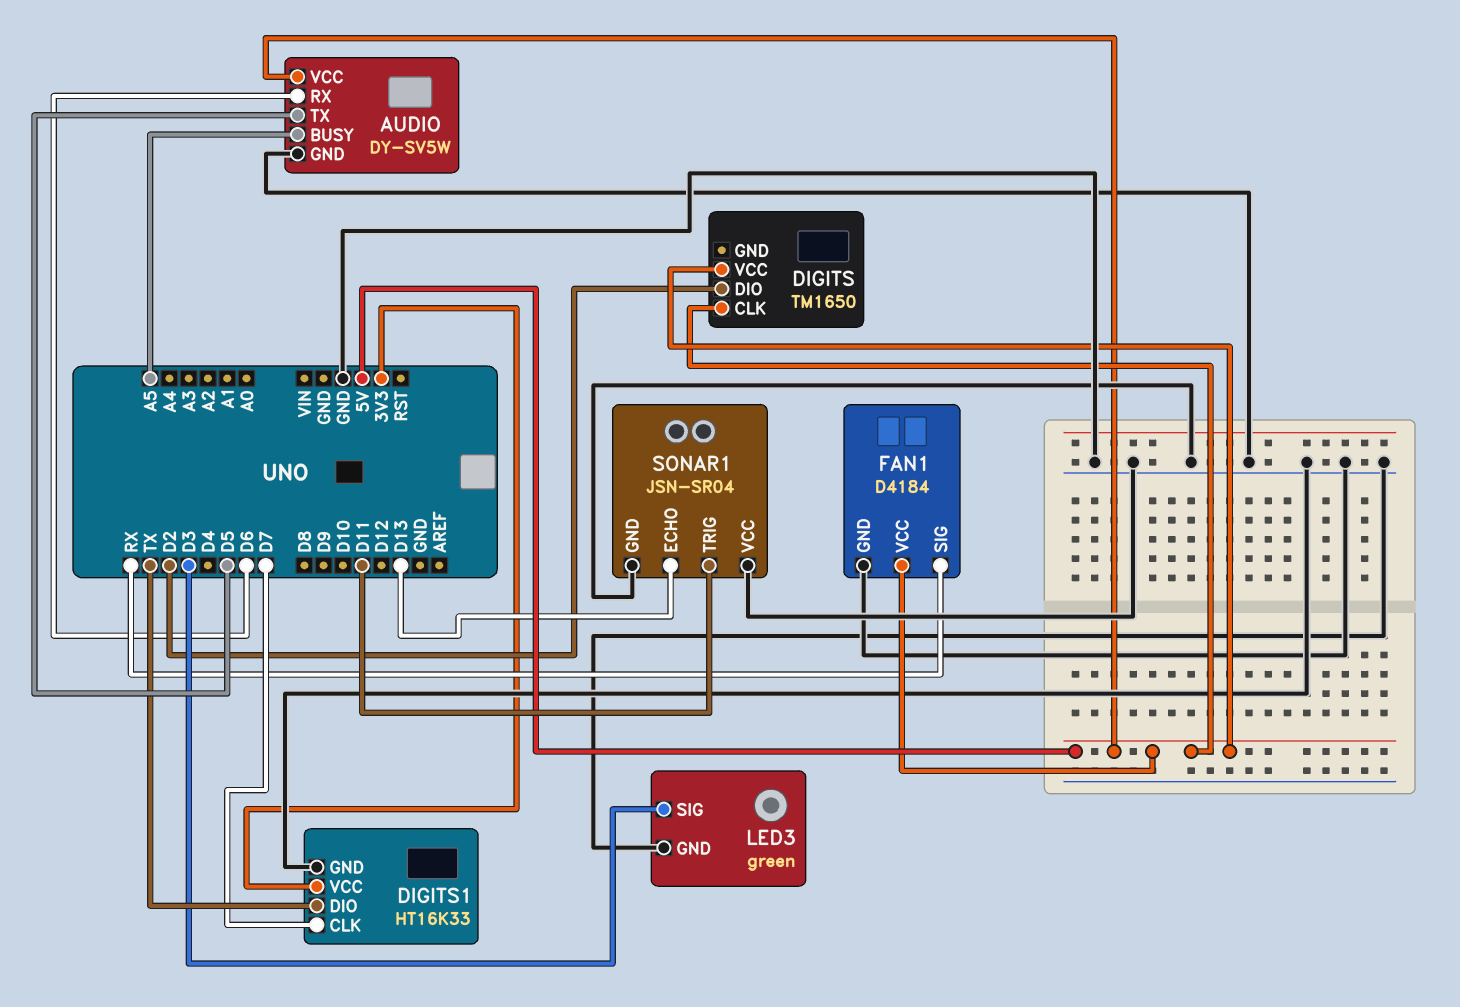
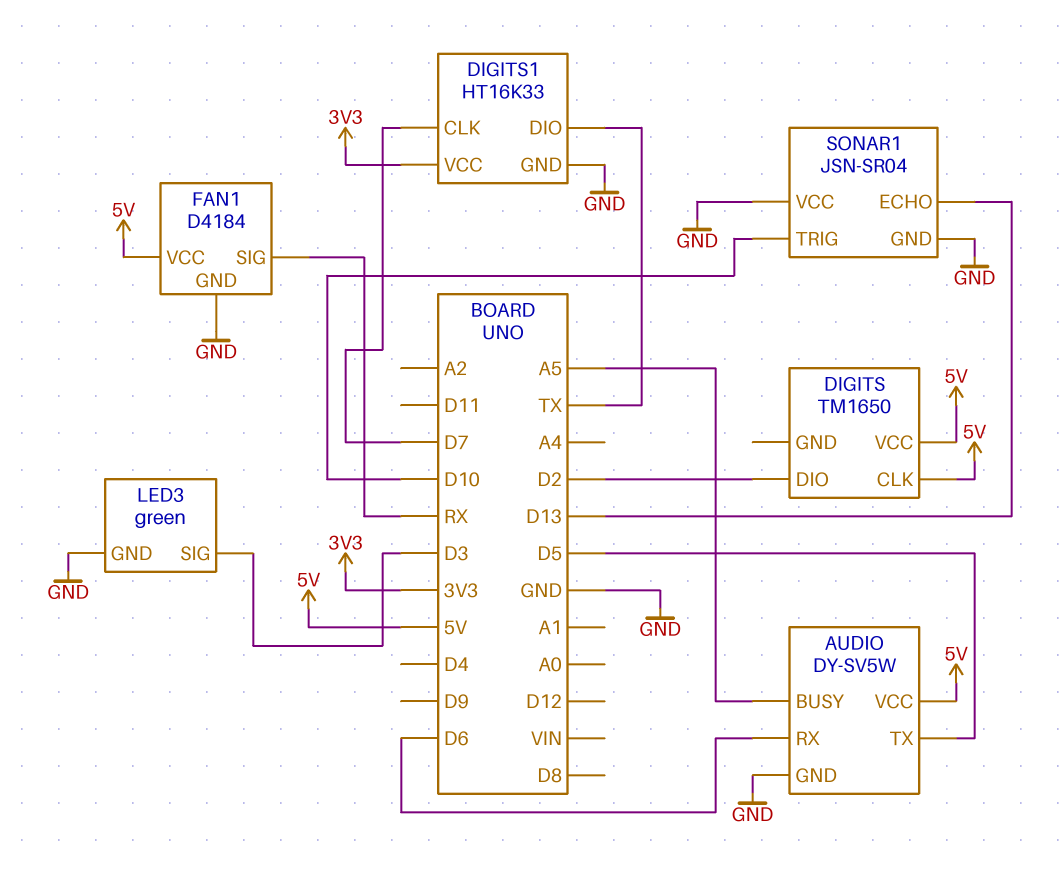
SONAR1 pin TRIG: D11 -> D10

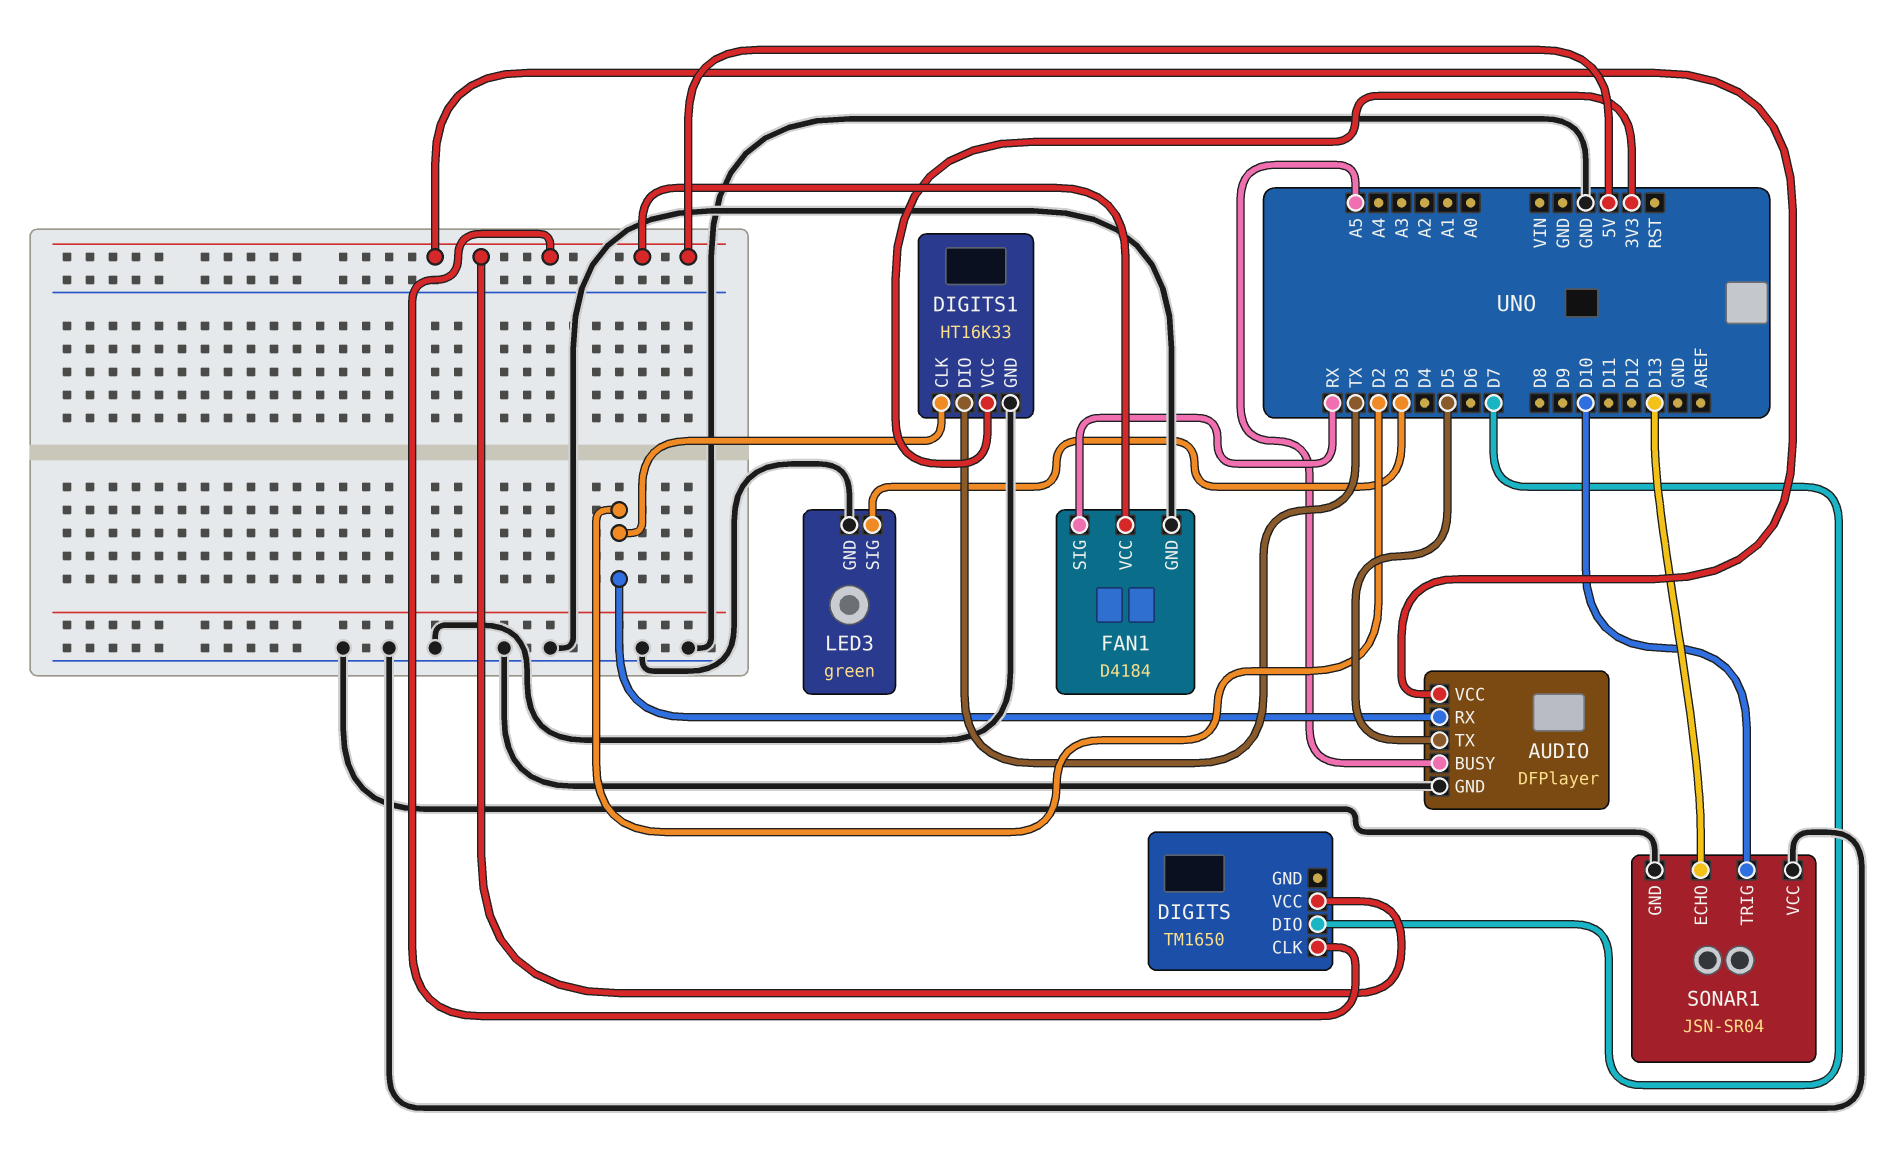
AUDIO: DY-SV5W -> DFPlayer
AUDIO pin RX: D6 -> D2
DIGITS pin DIO: D2 -> D7
DIGITS1 pin CLK: D7 -> D2

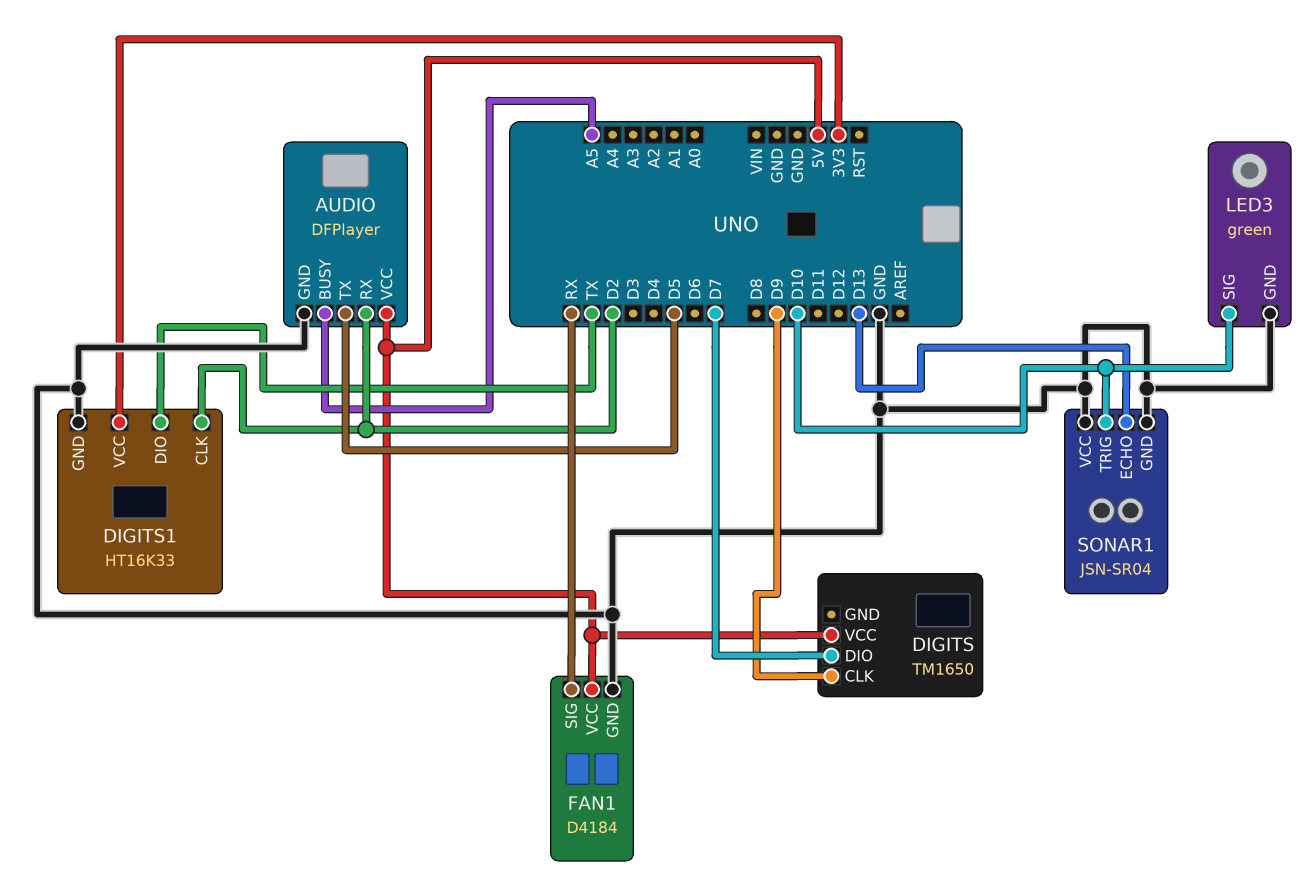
DIGITS pin CLK: 5V -> D9
LED3 pin SIG: D3 -> D10

